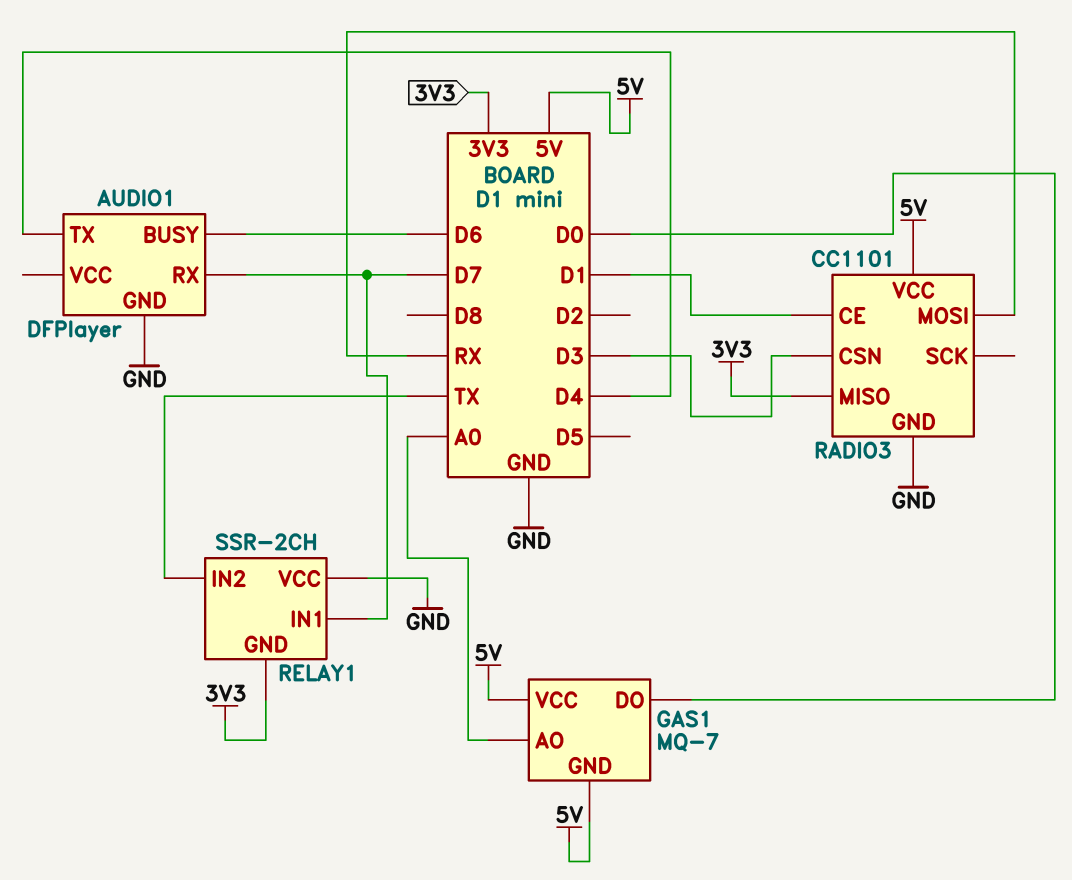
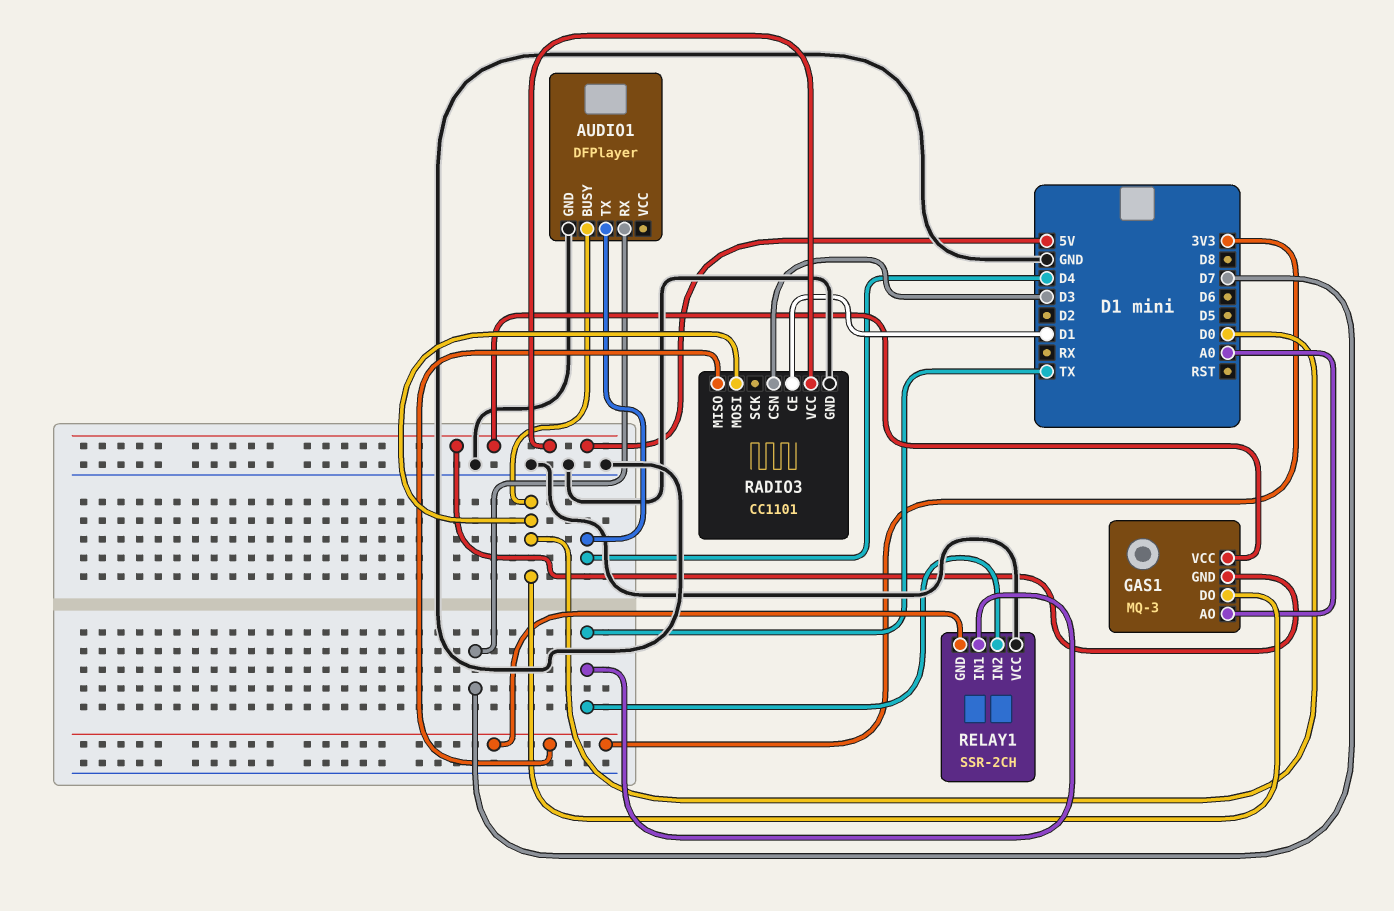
AUDIO1 pin BUSY: D6 -> D0
GAS1: MQ-7 -> MQ-3
RADIO3 pin MOSI: RX -> D0
RELAY1 pin IN1: D7 -> TX

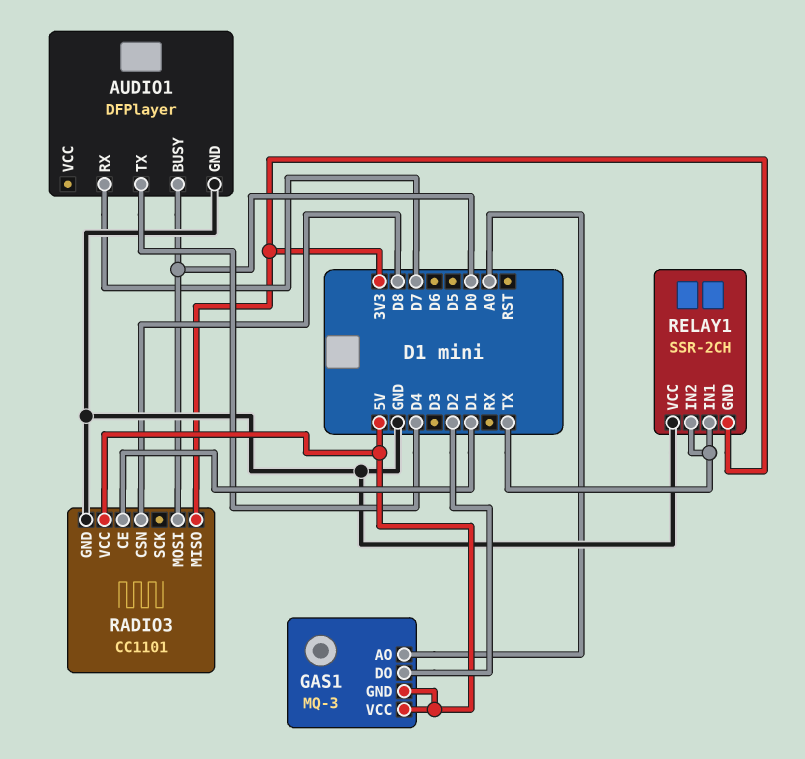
GAS1 pin DO: D0 -> D2
RADIO3 pin CSN: D3 -> D8

